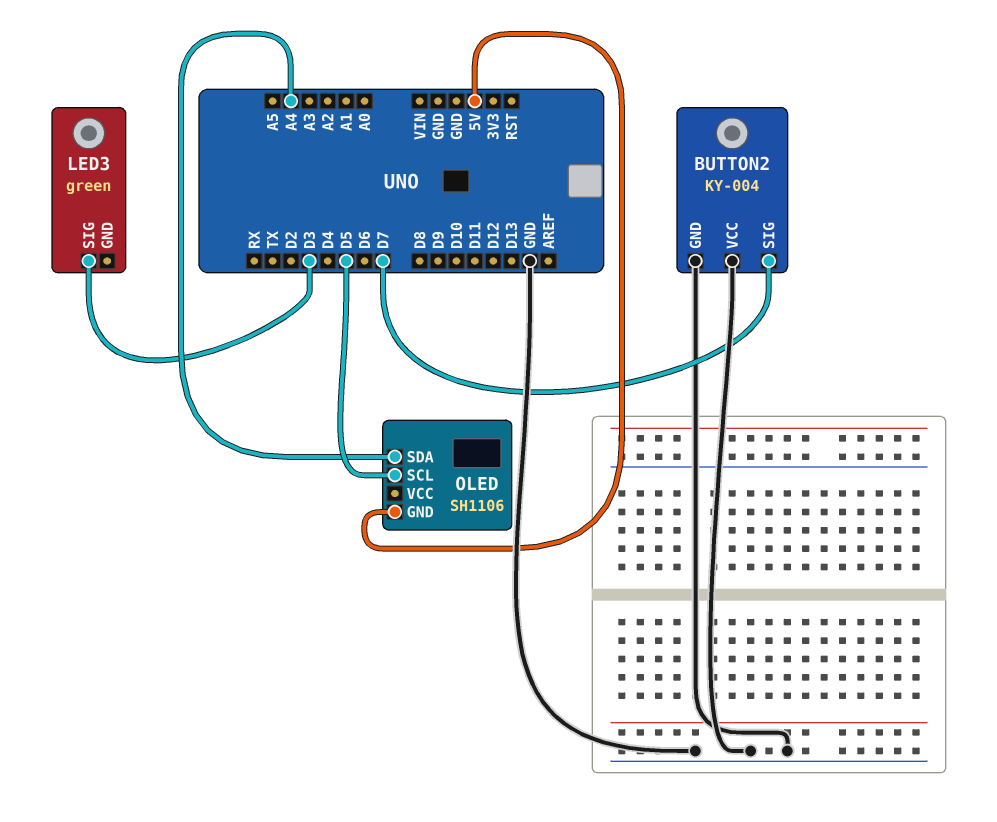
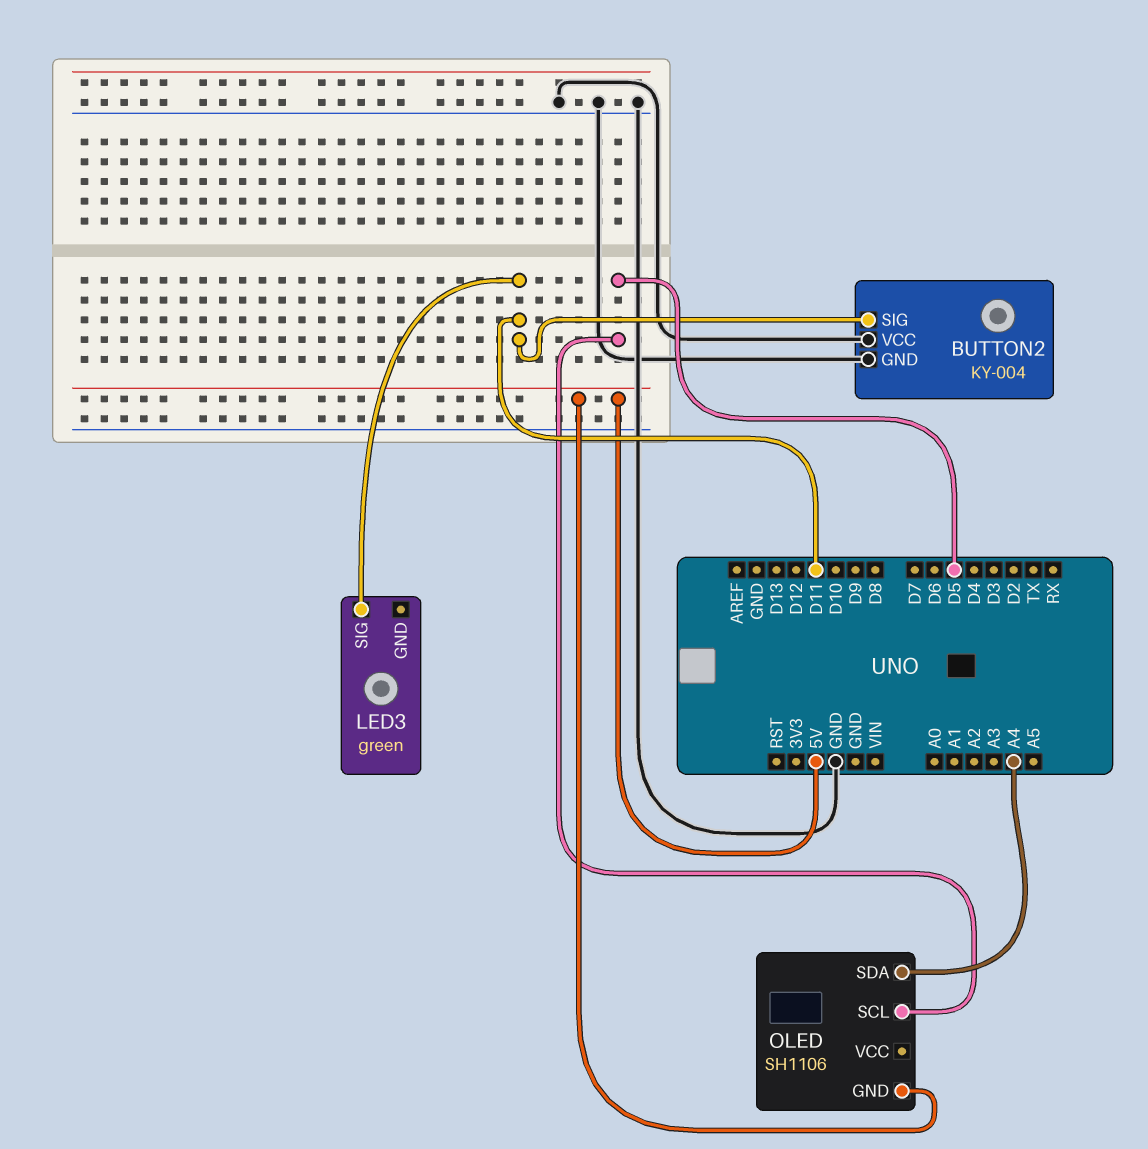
BUTTON2 pin SIG: D7 -> D11
LED3 pin SIG: D3 -> D11

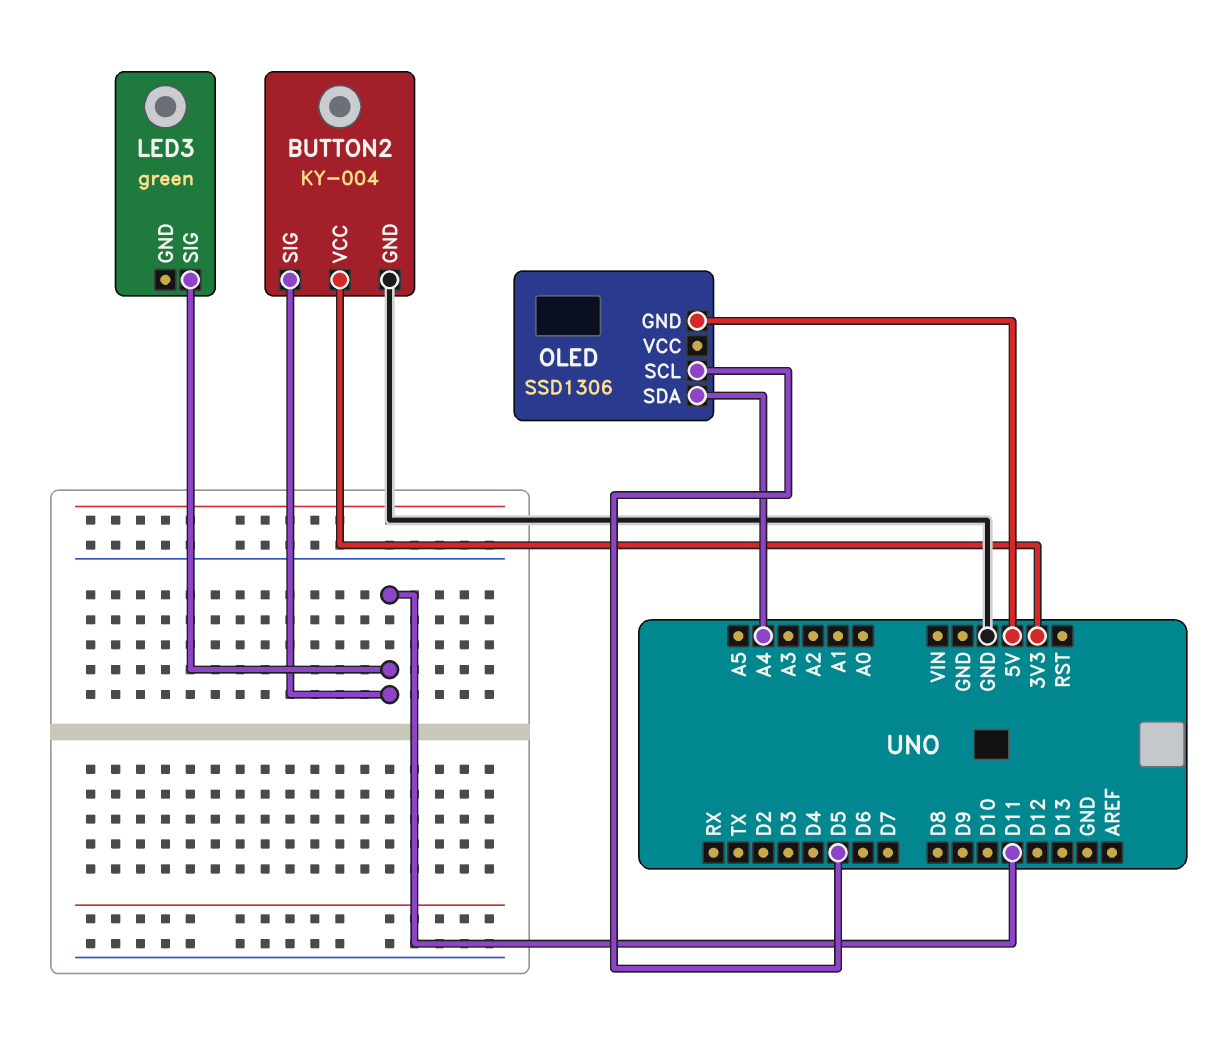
BUTTON2 pin VCC: GND -> 3V3
OLED: SH1106 -> SSD1306

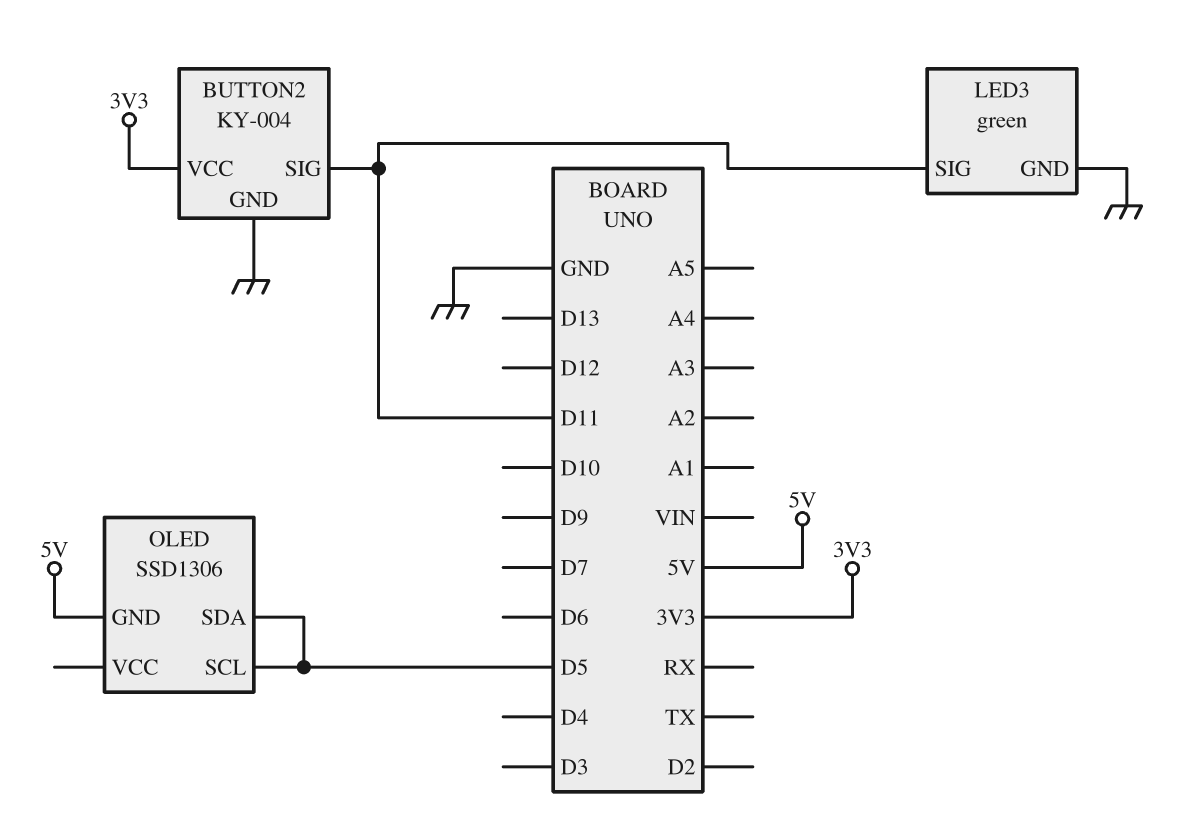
LED3 pin GND: none -> GND
OLED pin SDA: A4 -> D5

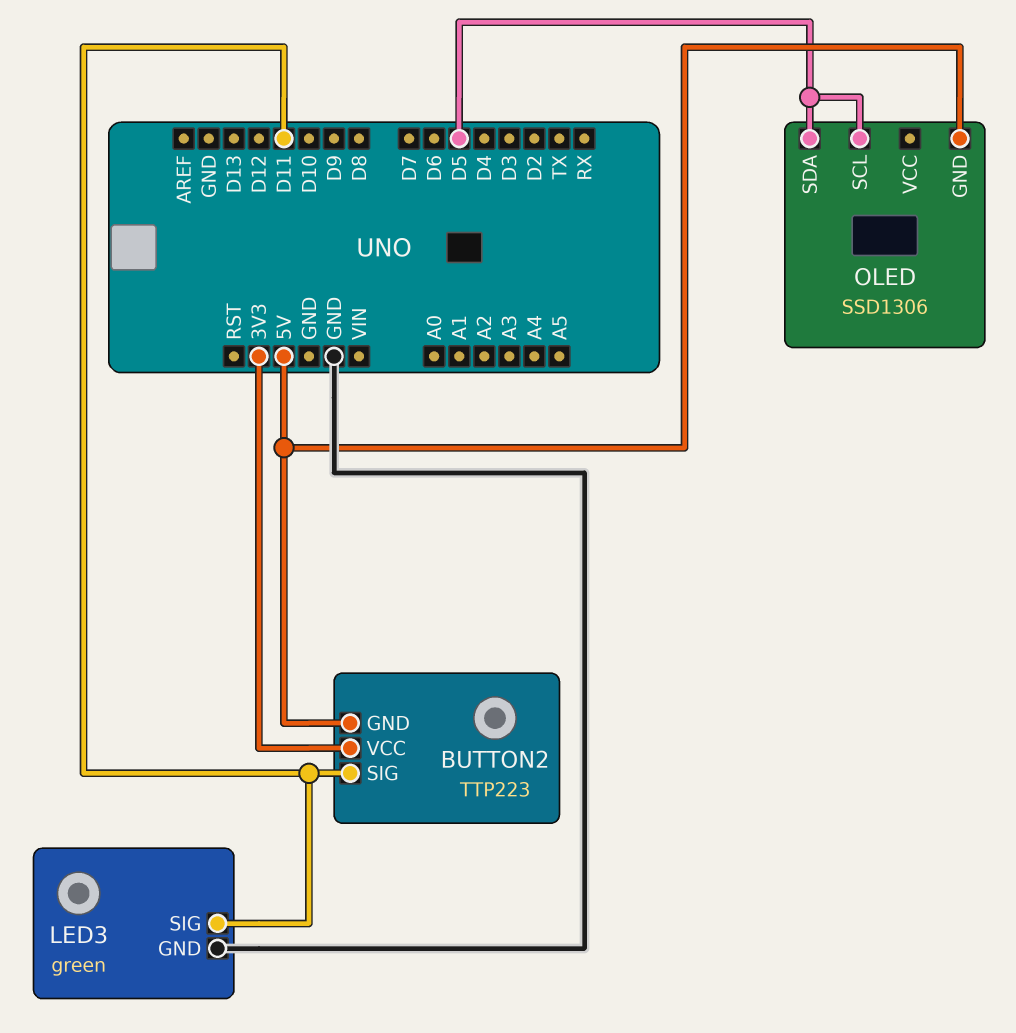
BUTTON2: KY-004 -> TTP223
BUTTON2 pin GND: GND -> 5V

